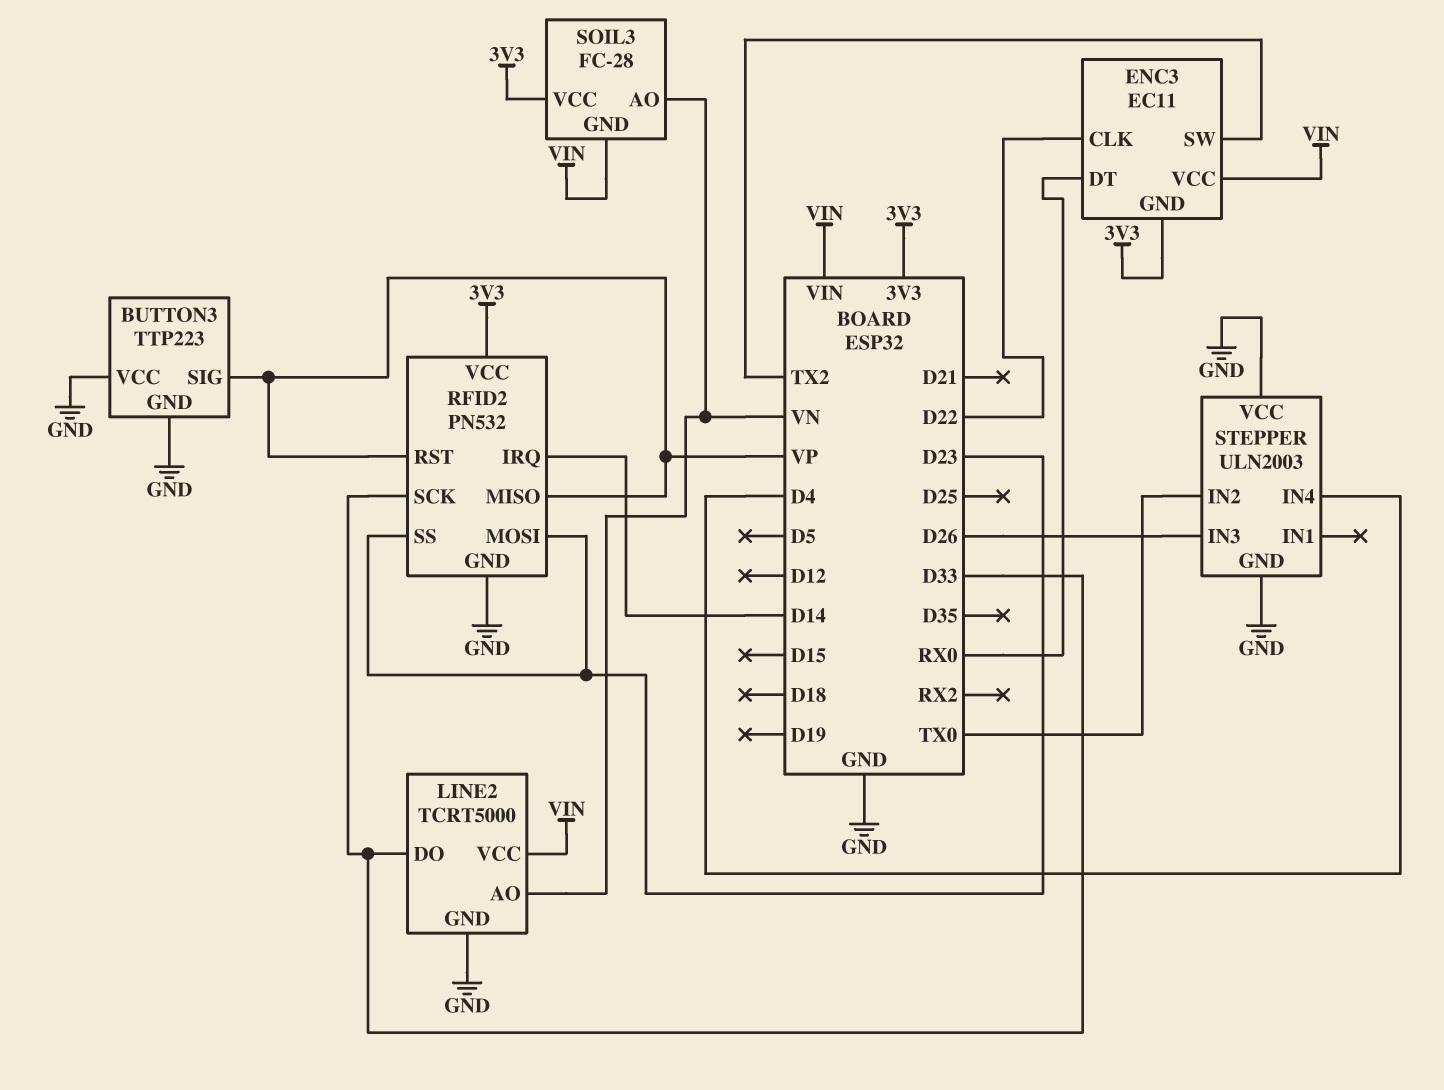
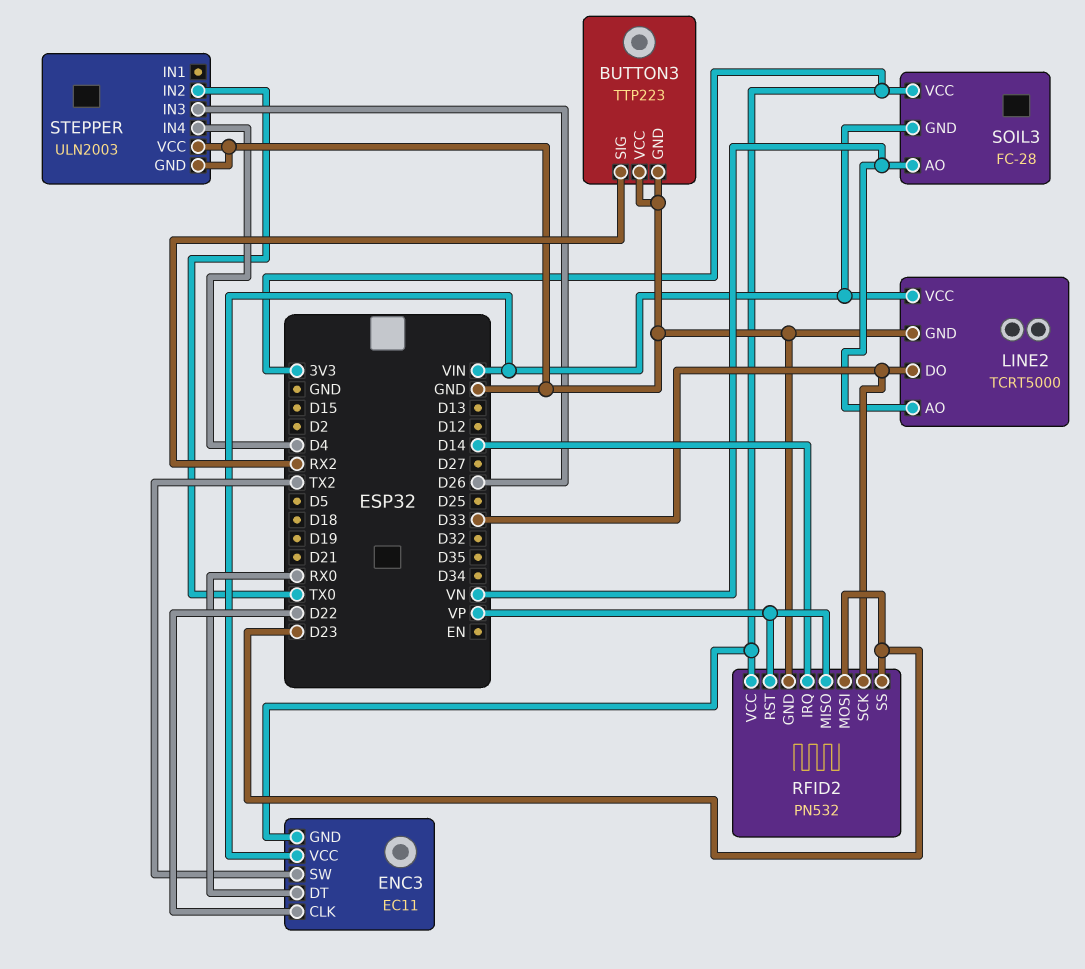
BUTTON3 pin SIG: VP -> RX2

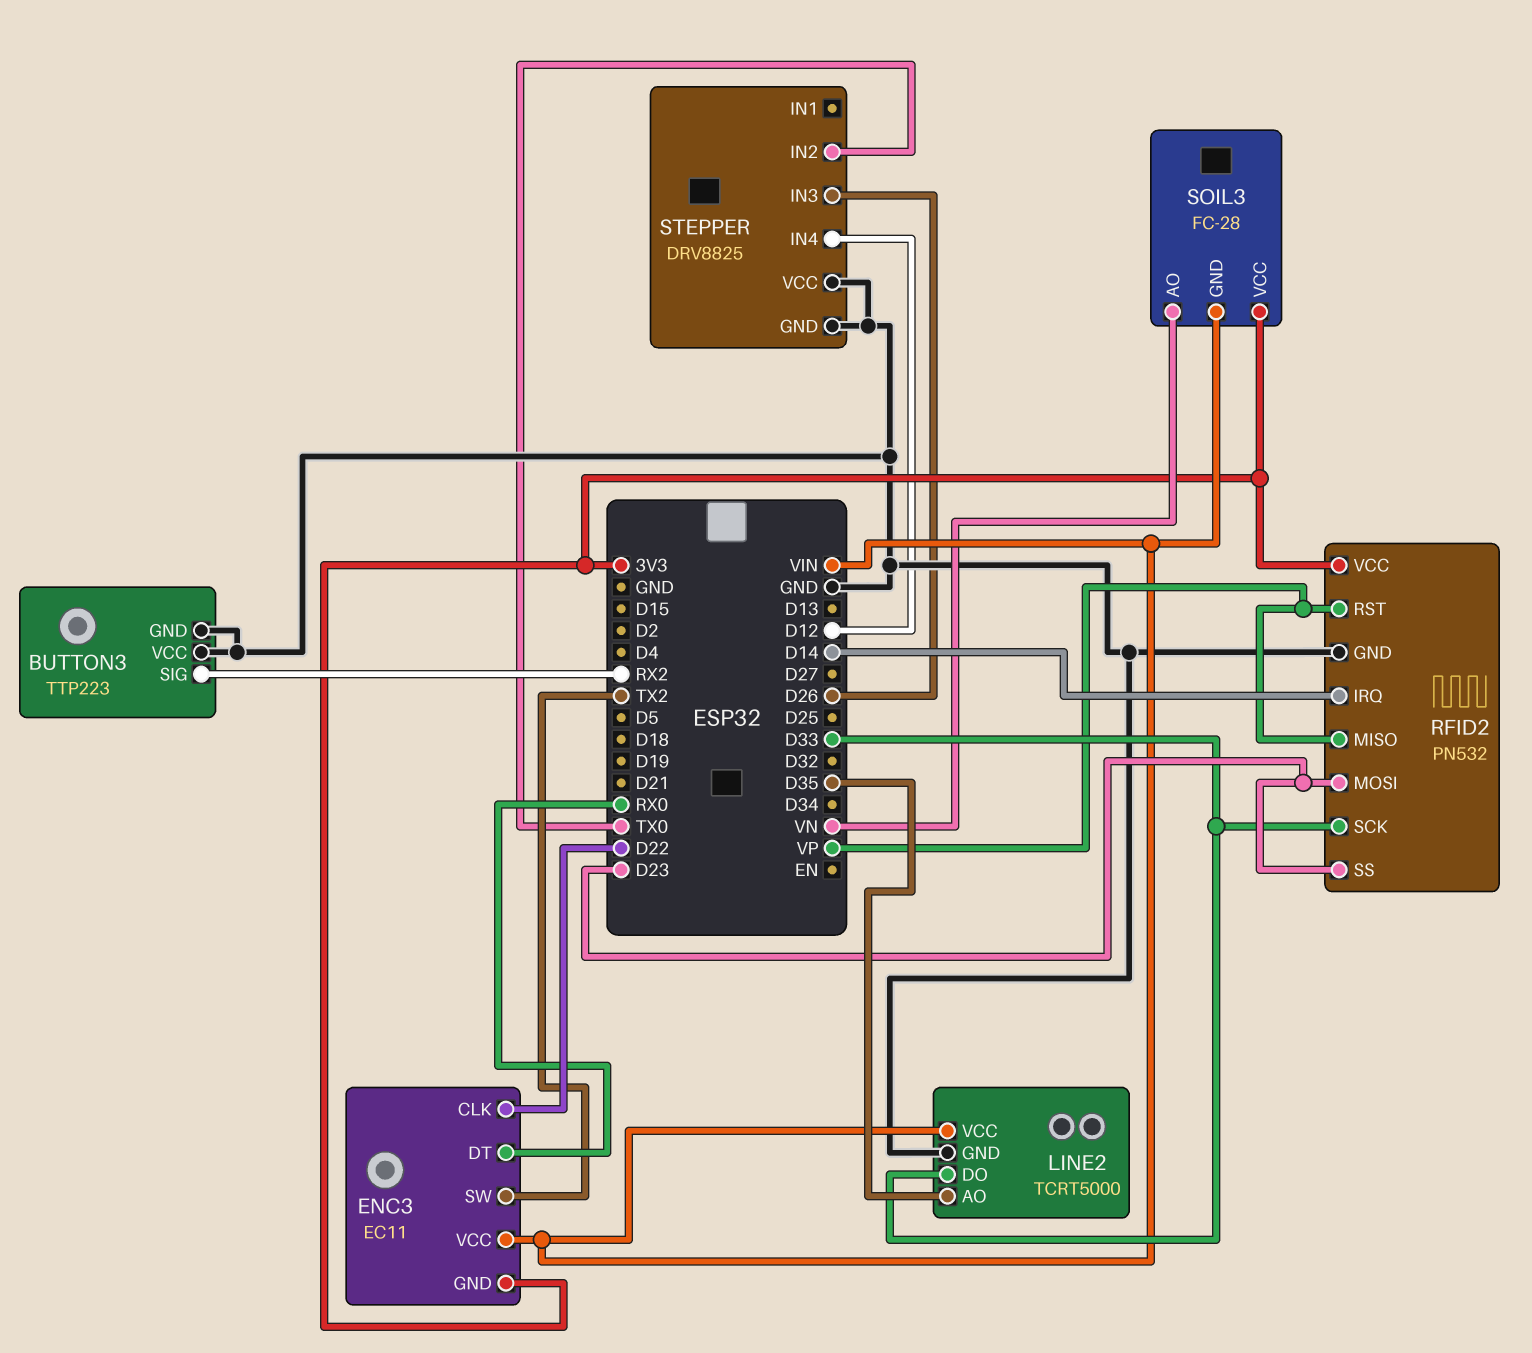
LINE2 pin AO: VN -> D35
STEPPER: ULN2003 -> DRV8825
STEPPER pin IN4: D4 -> D12

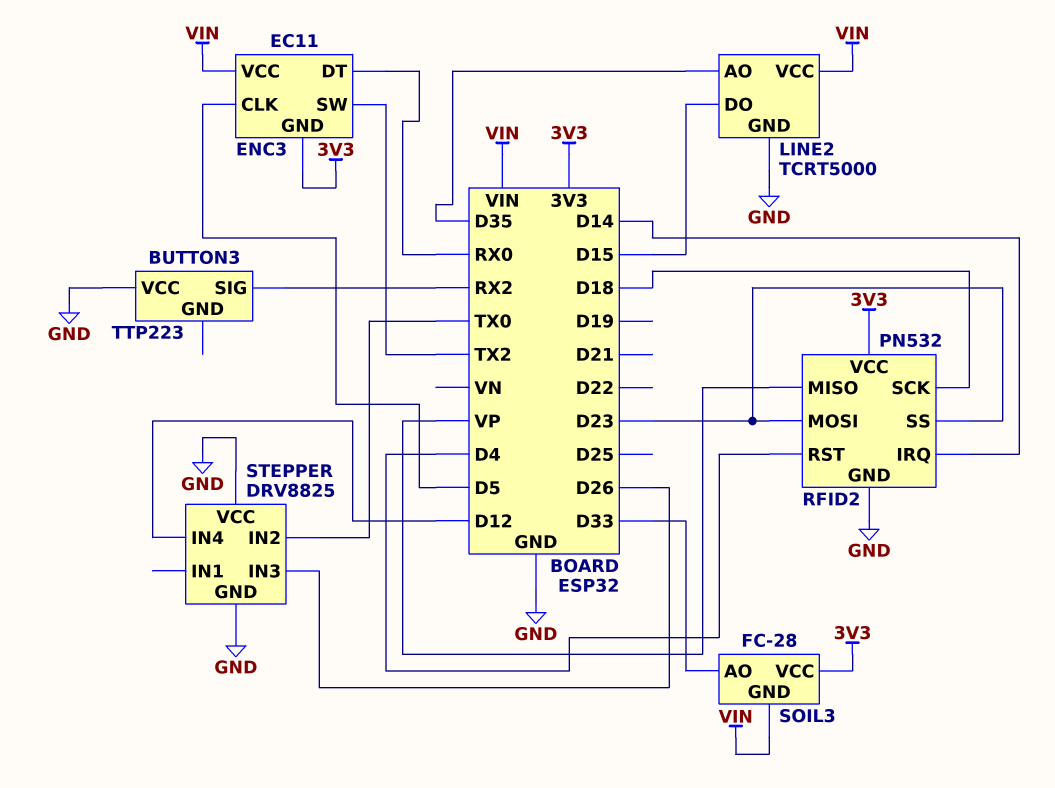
BUTTON3 pin GND: GND -> none
ENC3 pin CLK: D22 -> D5
LINE2 pin DO: D33 -> D15
RFID2 pin RST: VP -> D4
RFID2 pin SCK: D33 -> D18
SOIL3 pin AO: VN -> D33

